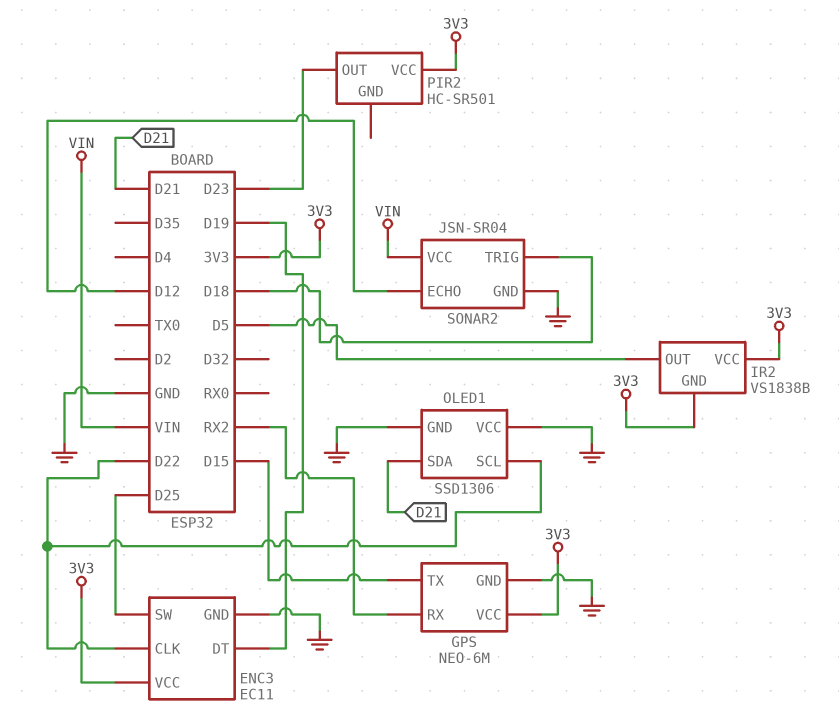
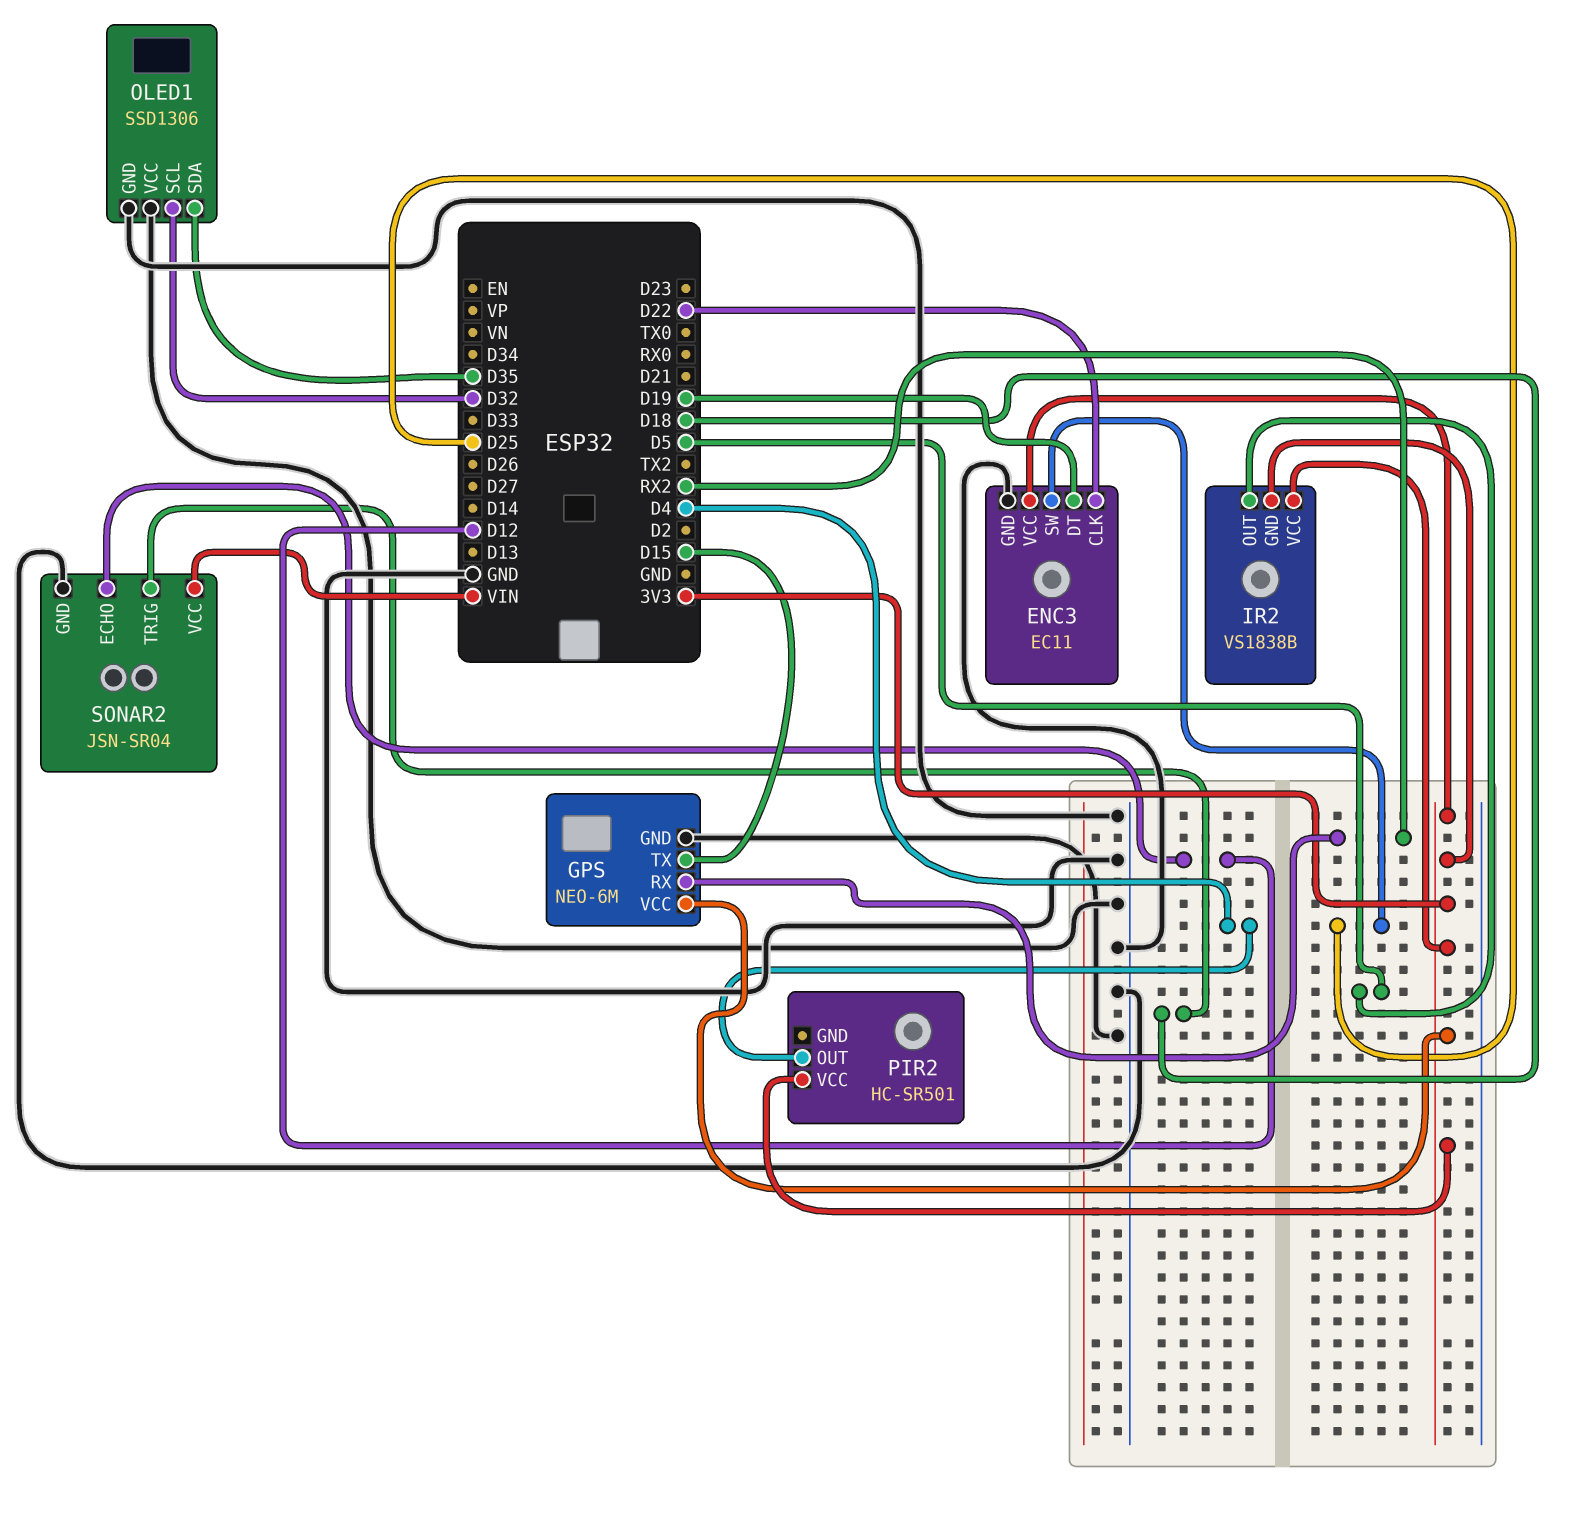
OLED1 pin SCL: D22 -> D32
OLED1 pin SDA: D21 -> D35
PIR2 pin OUT: D23 -> D4

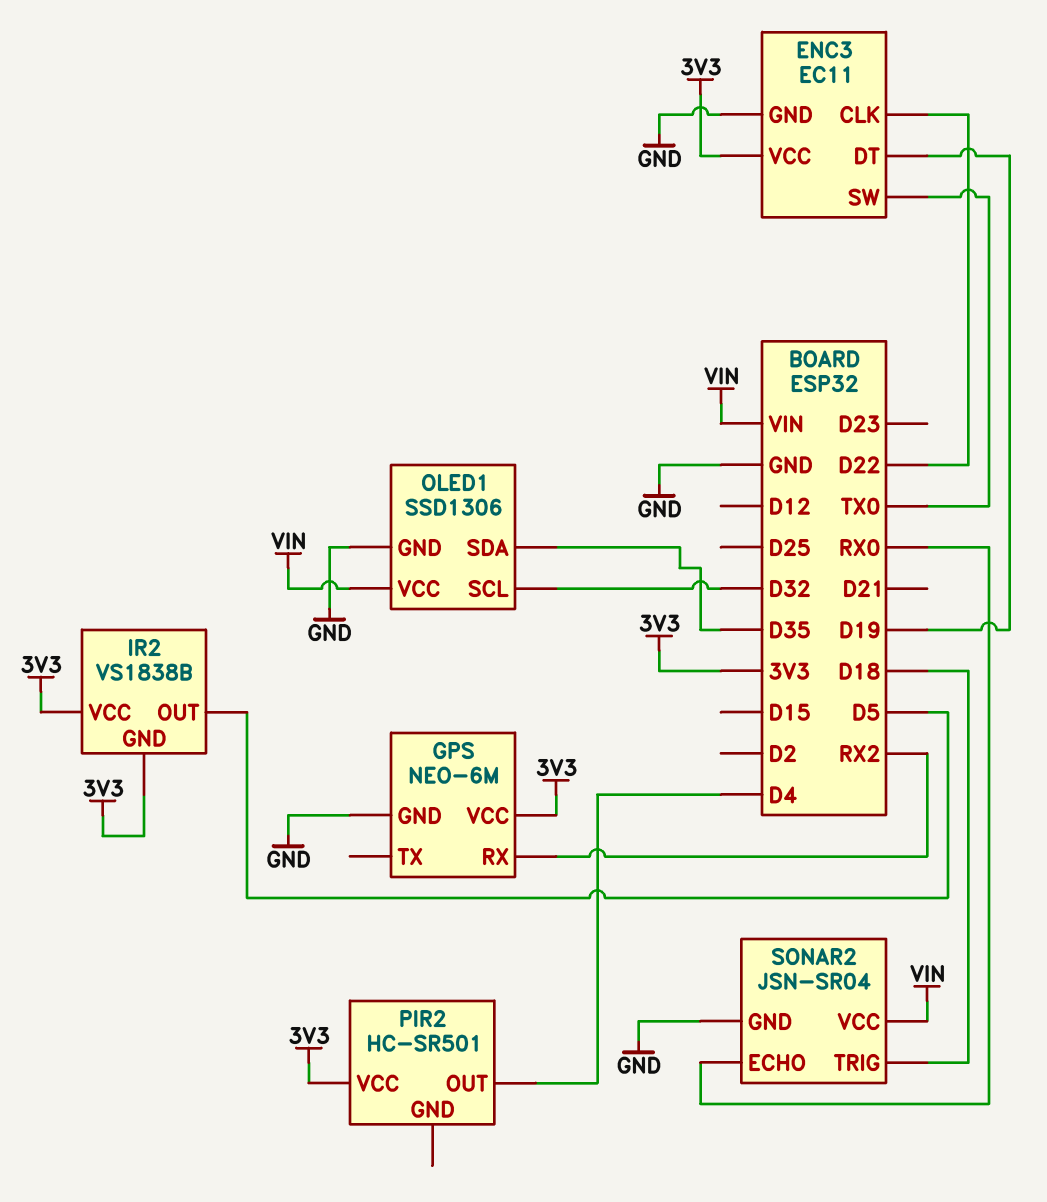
ENC3 pin SW: D25 -> TX0
GPS pin TX: D15 -> none
OLED1 pin VCC: GND -> VIN
SONAR2 pin ECHO: D12 -> RX0

